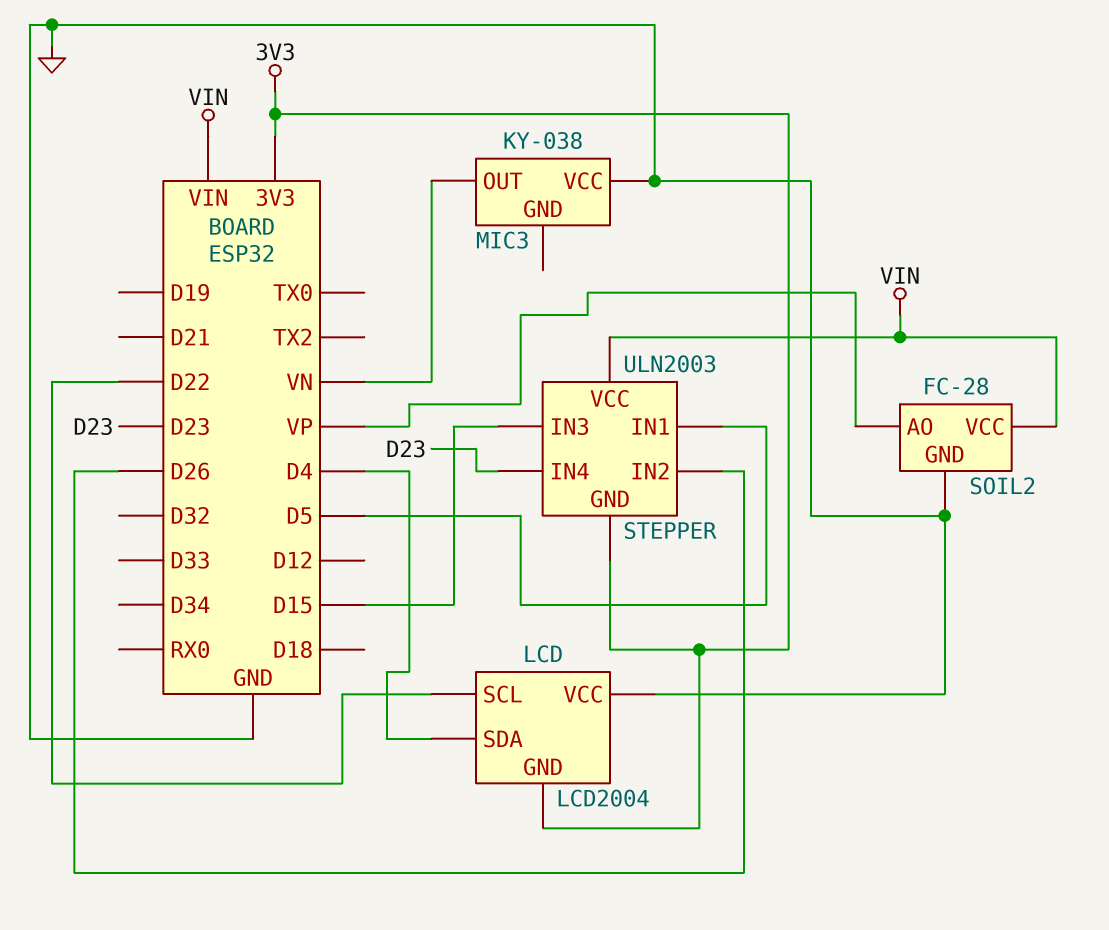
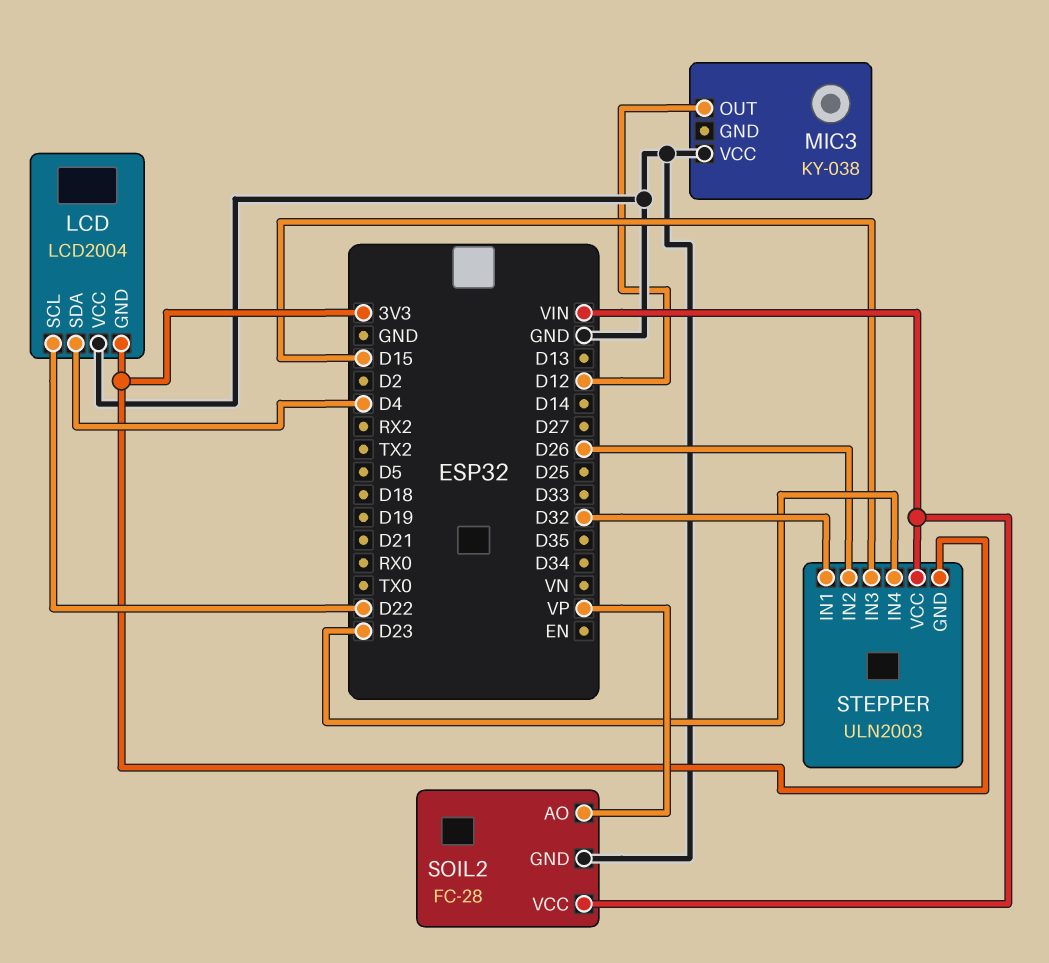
MIC3 pin OUT: VN -> D12
STEPPER pin IN1: D5 -> D32

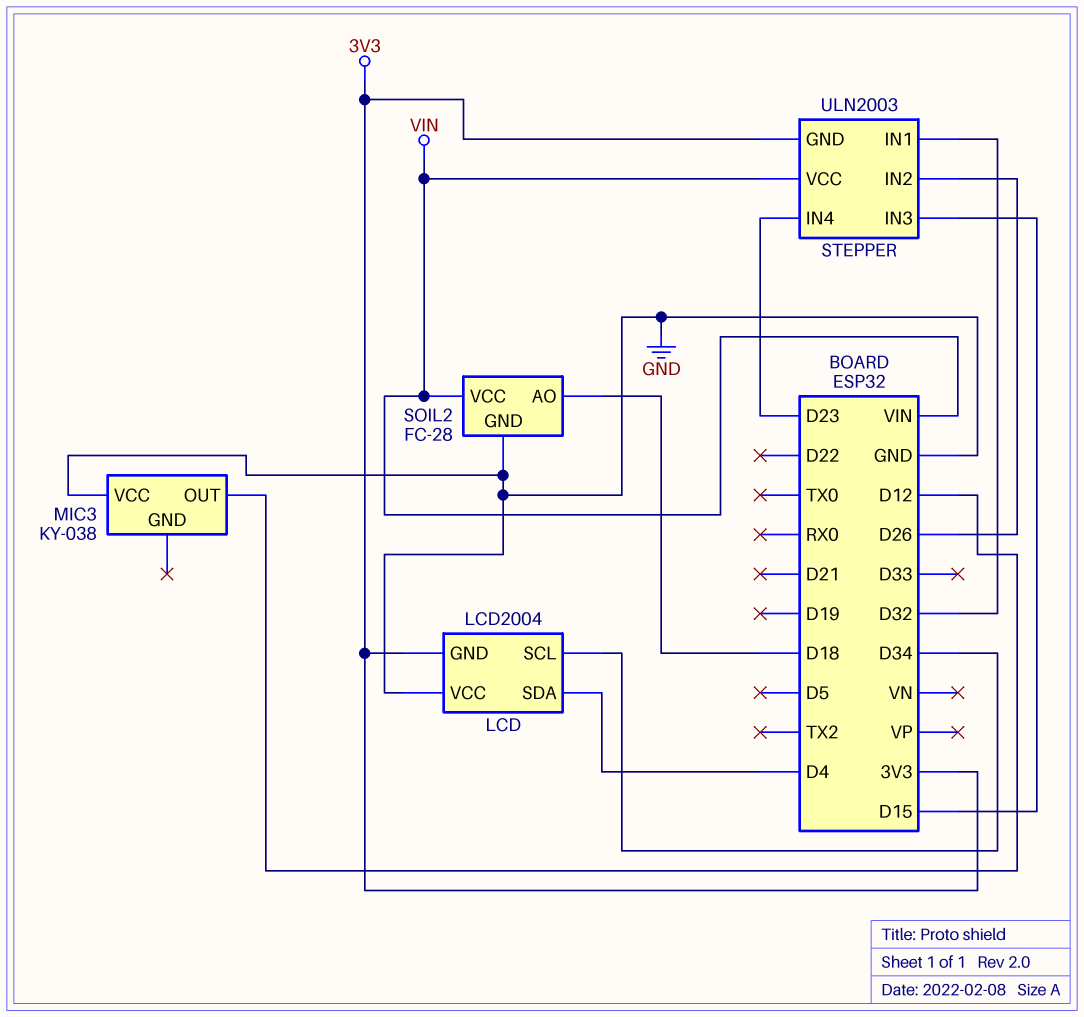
LCD pin SCL: D22 -> D34
SOIL2 pin AO: VP -> D18

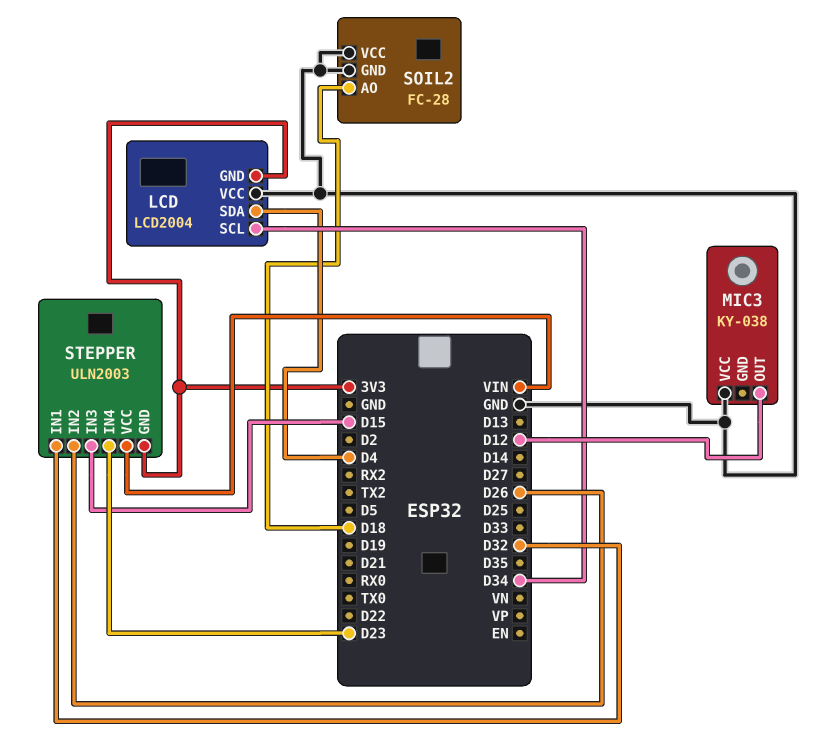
SOIL2 pin VCC: VIN -> GND

